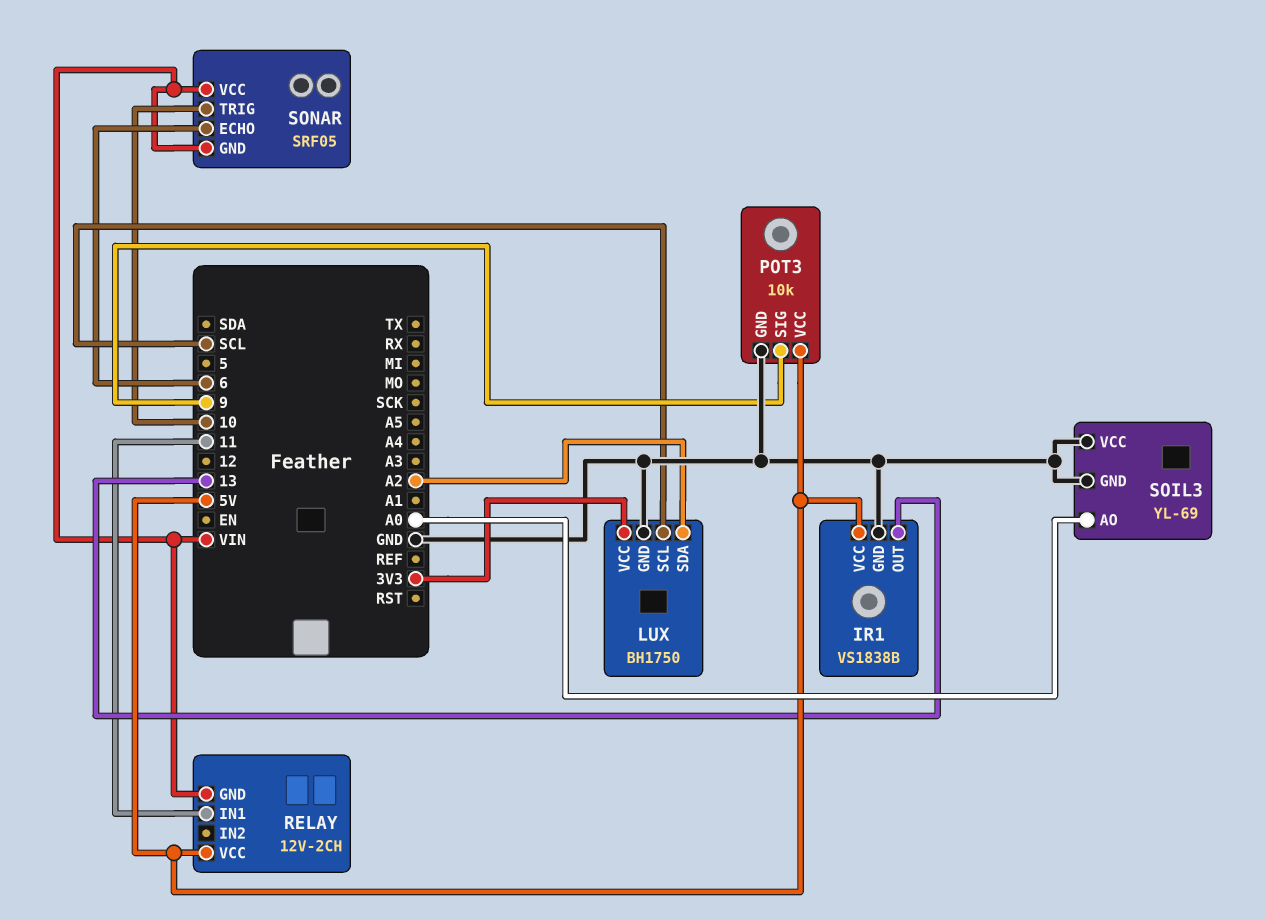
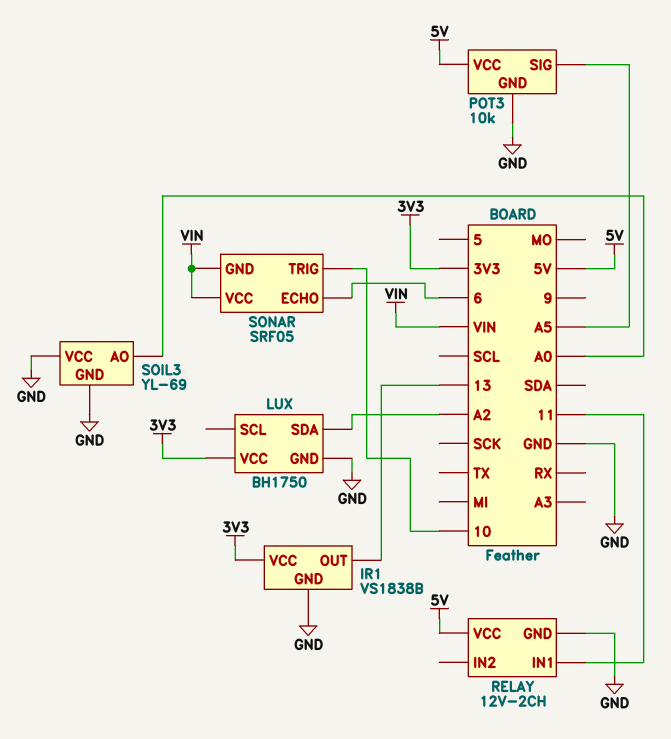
IR1 pin VCC: 5V -> 3V3
LUX pin SCL: SCL -> none
POT3 pin SIG: 9 -> A5
RELAY pin GND: VIN -> GND

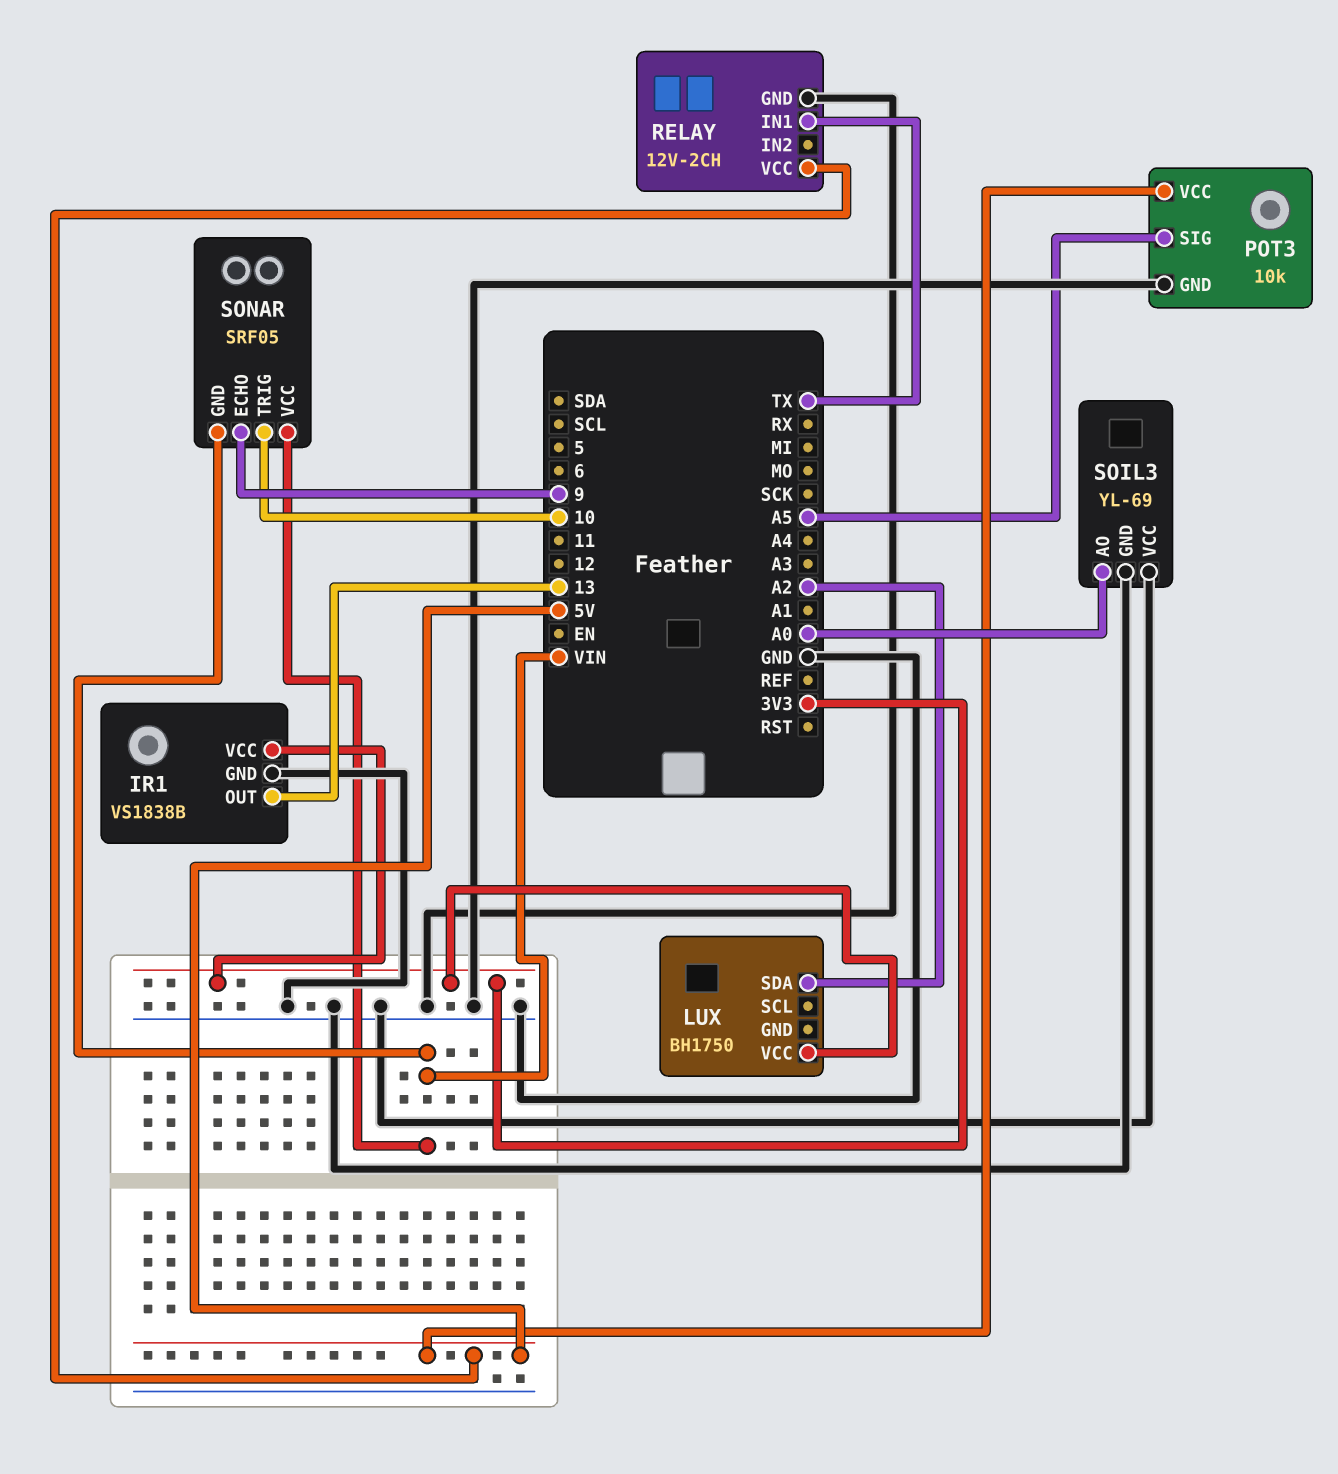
LUX pin GND: GND -> none
RELAY pin IN1: 11 -> TX
SONAR pin ECHO: 6 -> 9

